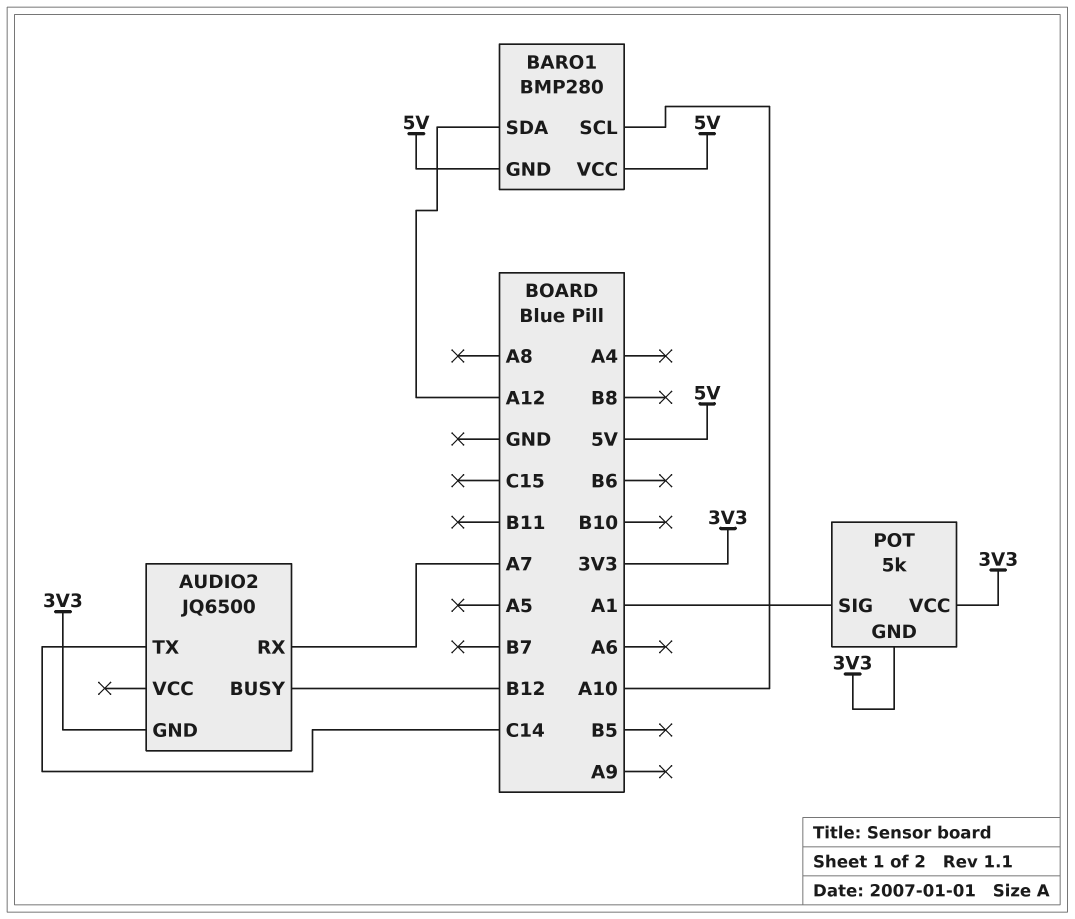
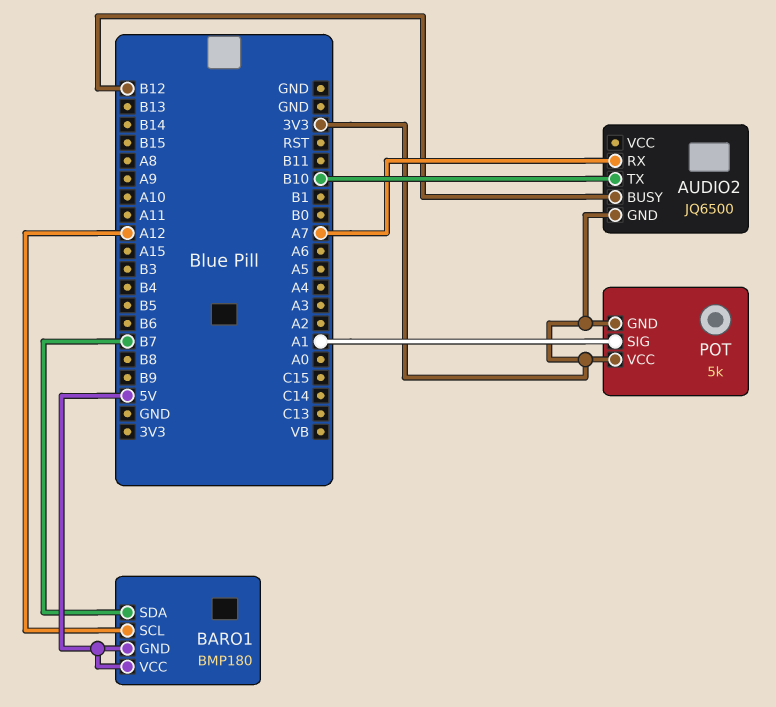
AUDIO2 pin TX: C14 -> B10
BARO1: BMP280 -> BMP180
BARO1 pin SCL: A10 -> A12
BARO1 pin SDA: A12 -> B7

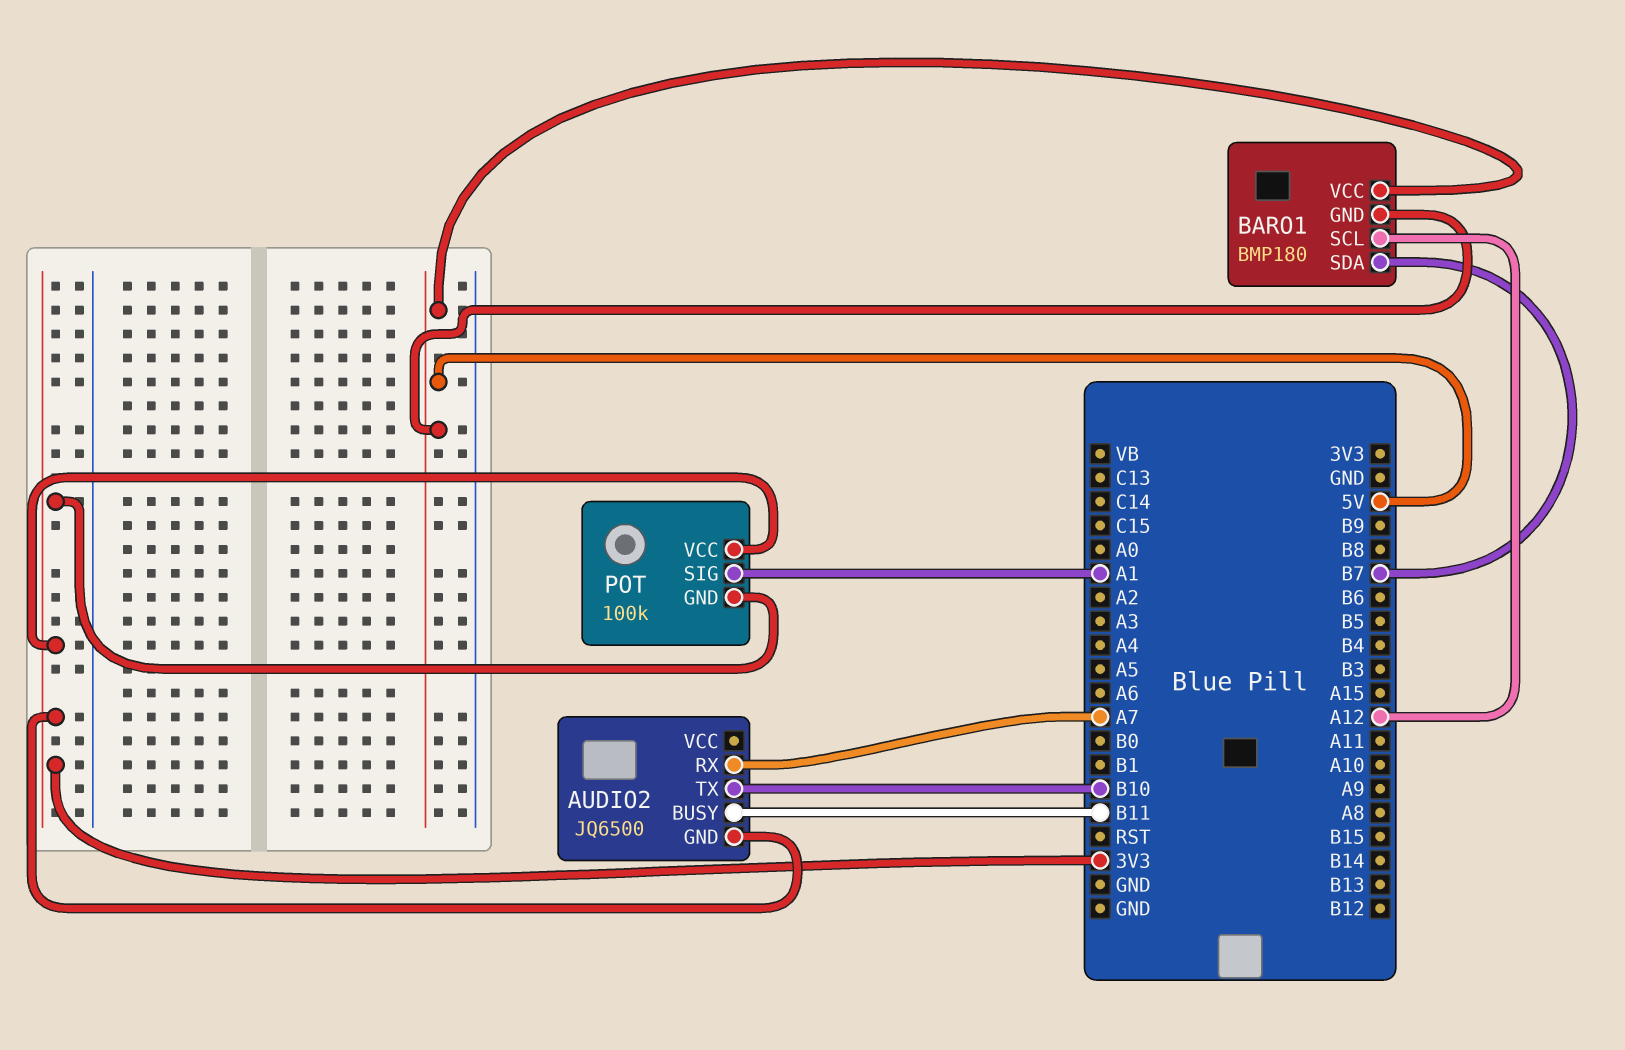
AUDIO2 pin BUSY: B12 -> B11
POT: 5k -> 100k

